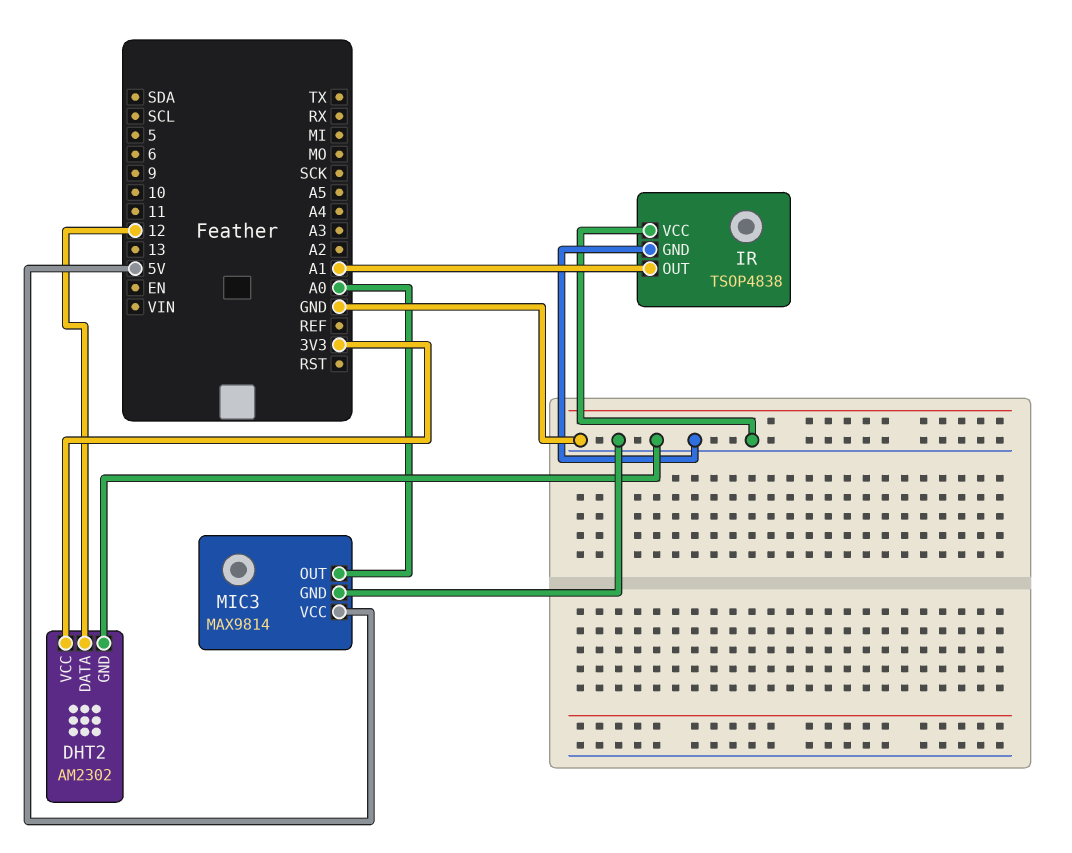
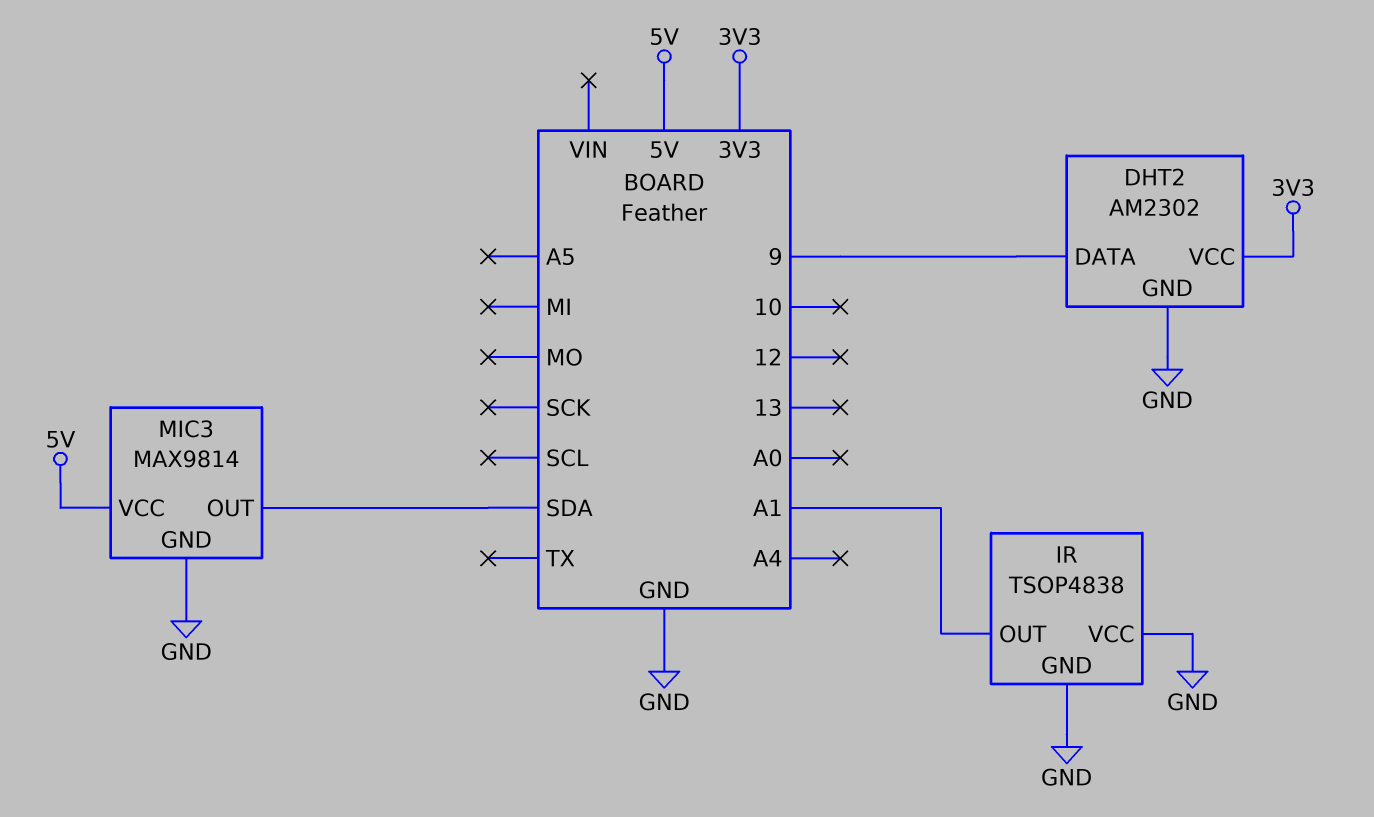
DHT2 pin DATA: 12 -> 9
MIC3 pin OUT: A0 -> SDA

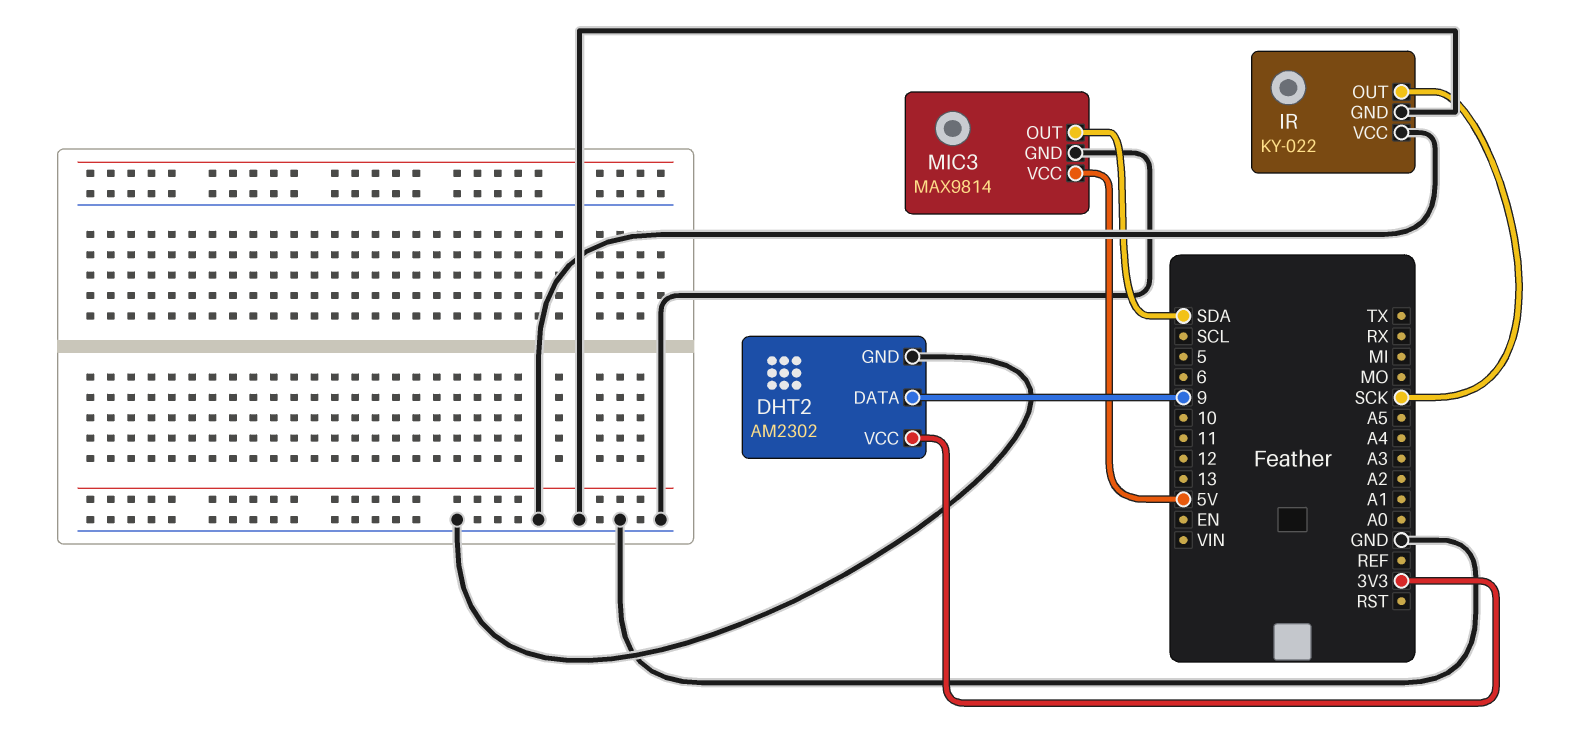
IR: TSOP4838 -> KY-022
IR pin OUT: A1 -> SCK

